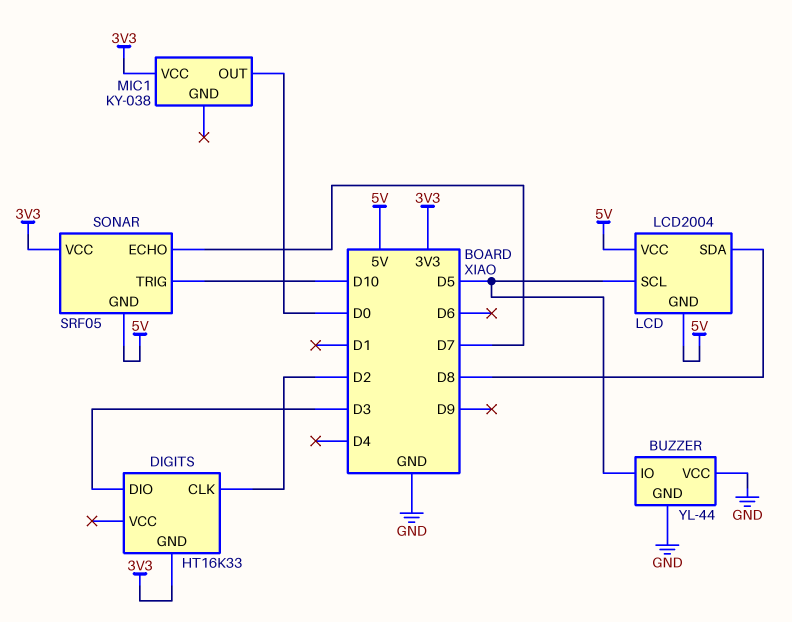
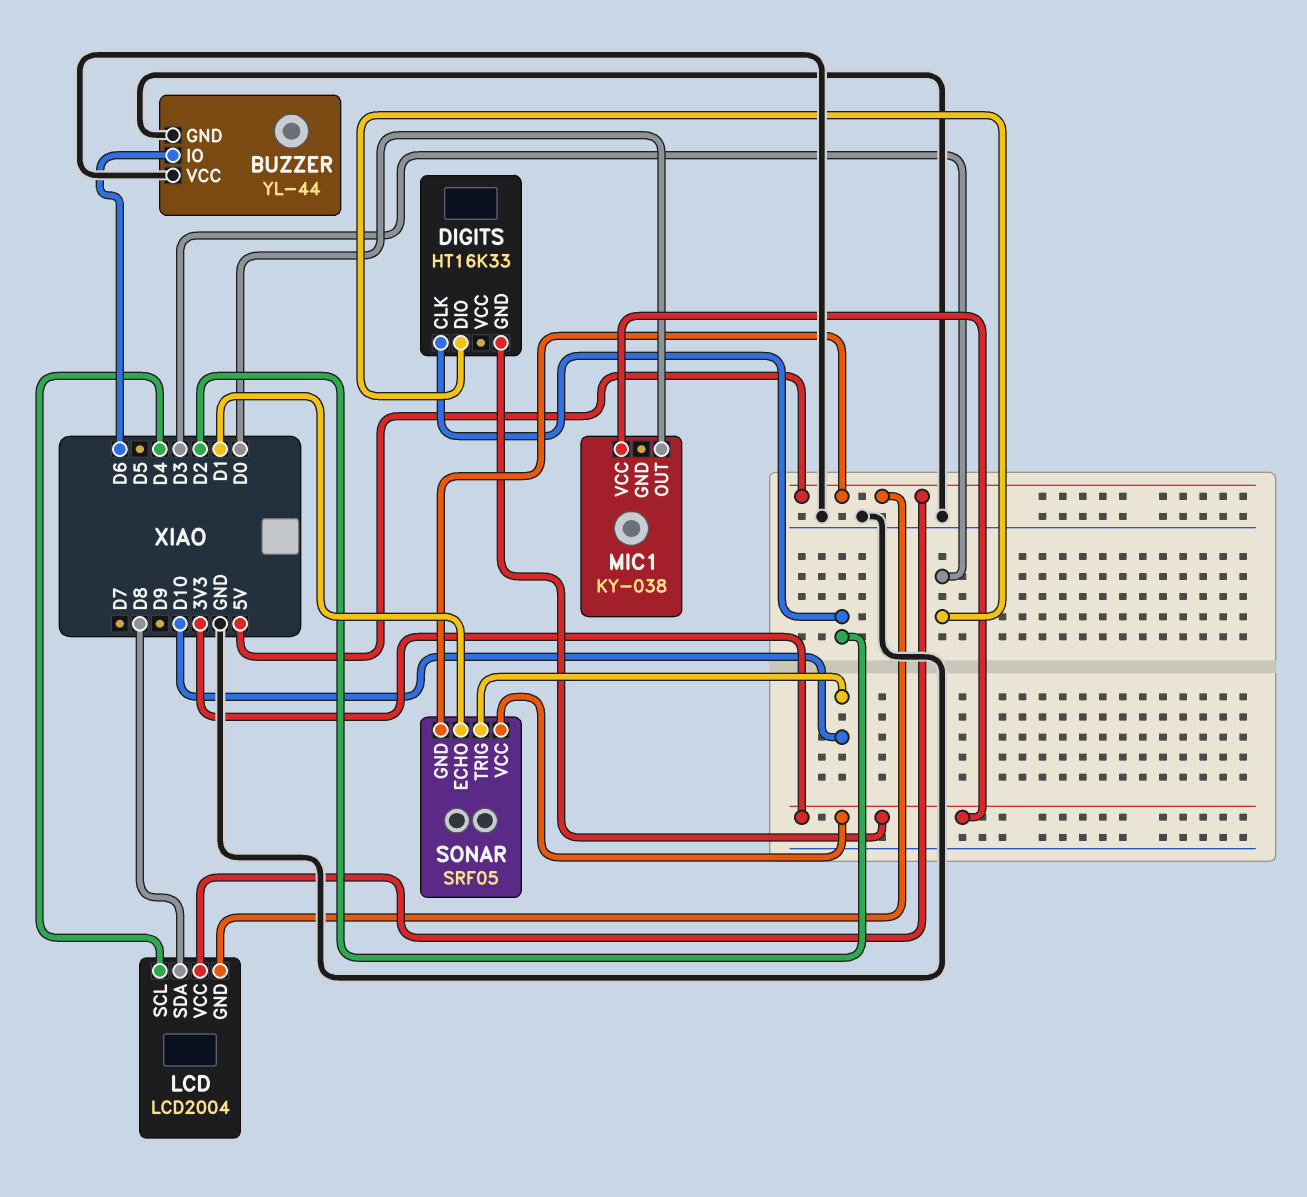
BUZZER pin IO: D5 -> D6
LCD pin SCL: D5 -> D4
SONAR pin ECHO: D7 -> D1

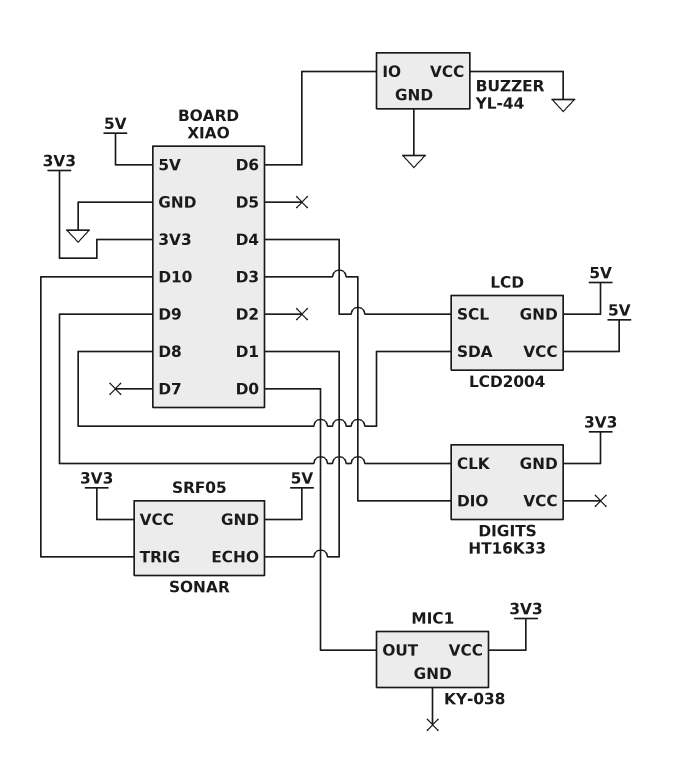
DIGITS pin CLK: D2 -> D9

